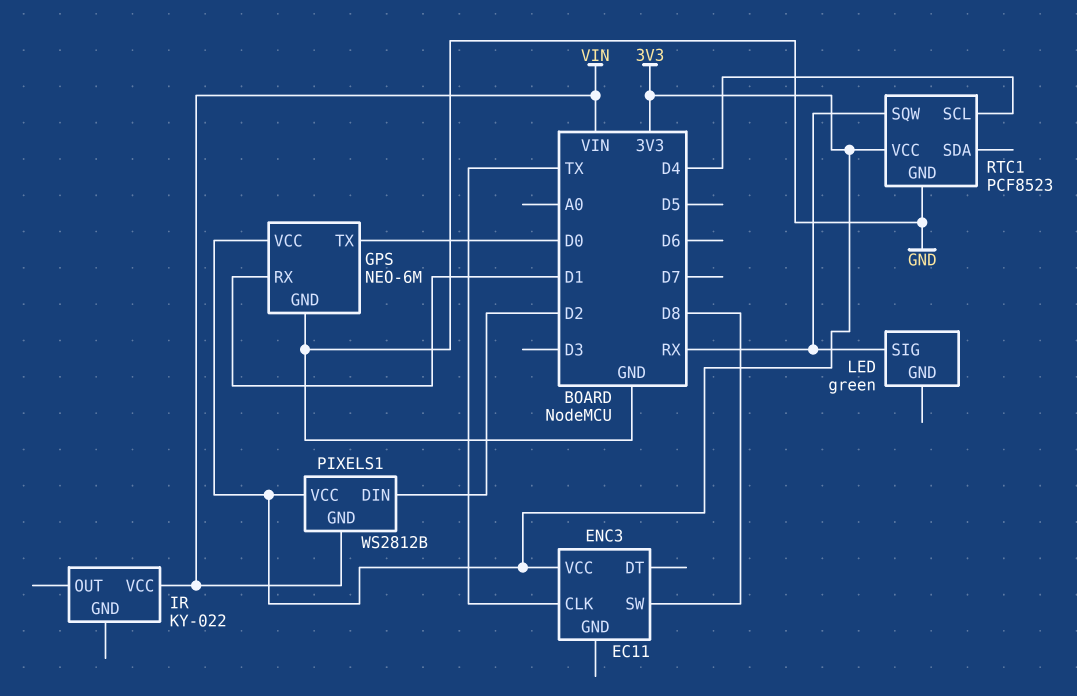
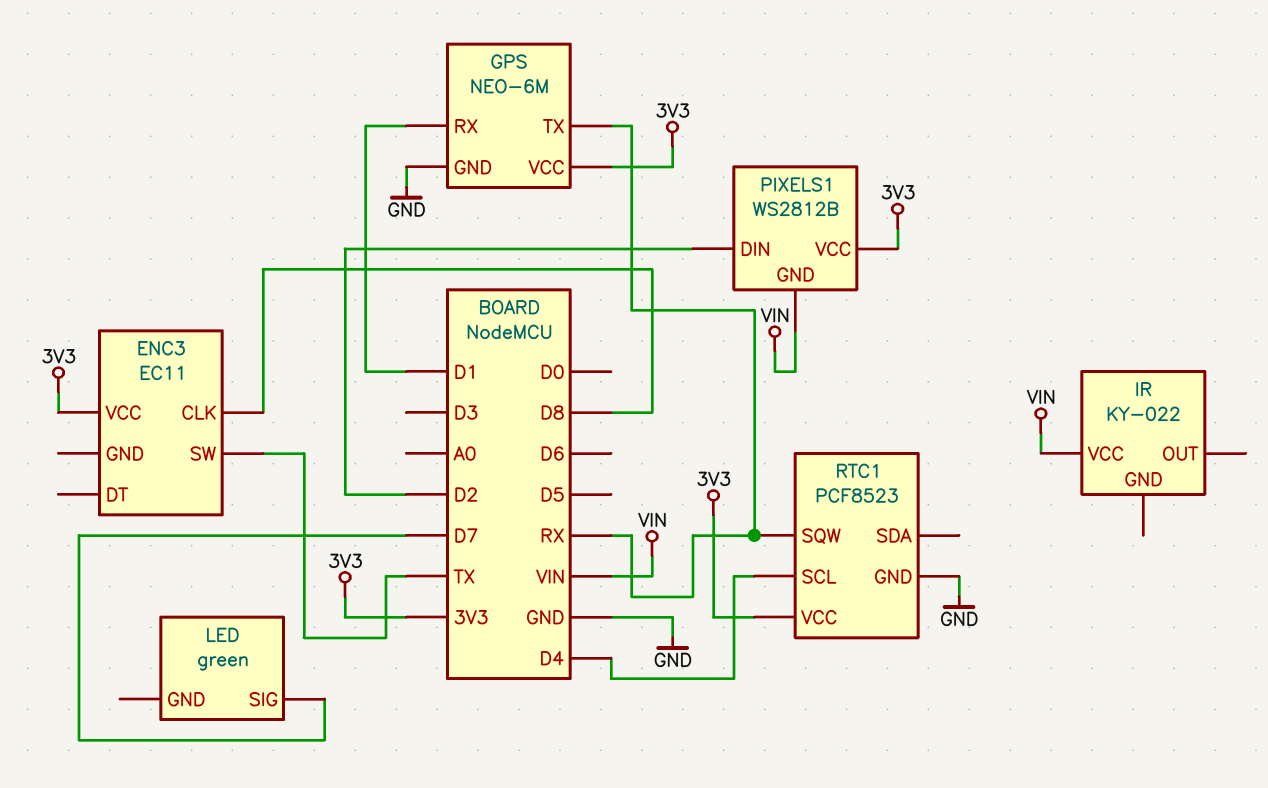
ENC3 pin CLK: TX -> D8
ENC3 pin SW: D8 -> TX
GPS pin TX: D0 -> RX
LED pin SIG: RX -> D7

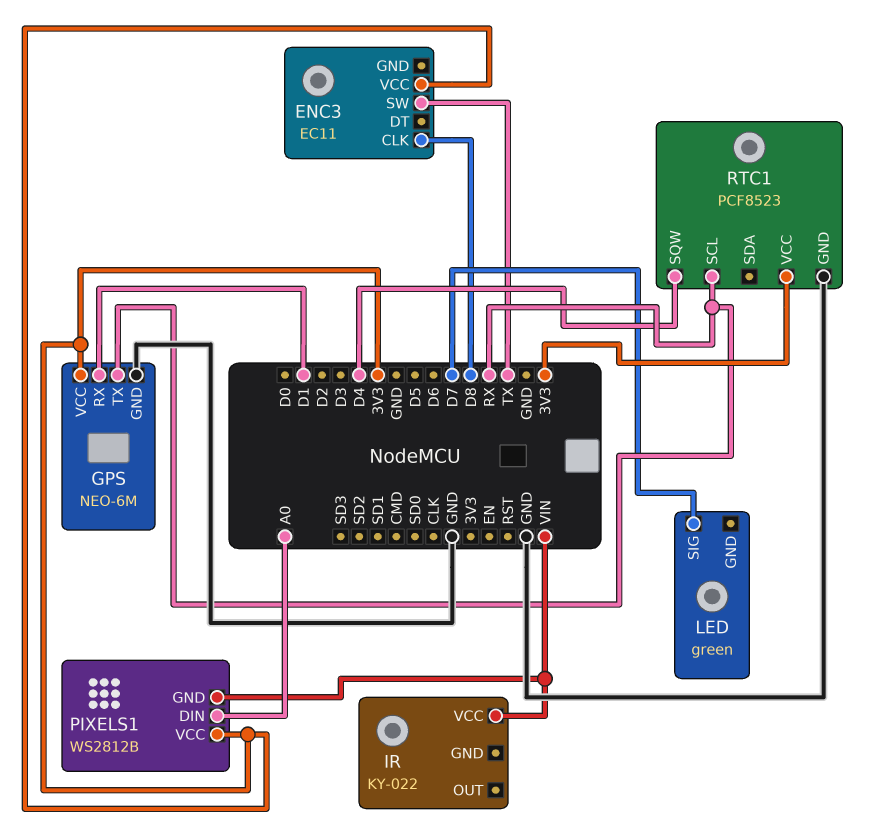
PIXELS1 pin DIN: D2 -> A0
RTC1 pin SCL: D4 -> RX
RTC1 pin SQW: RX -> D4

